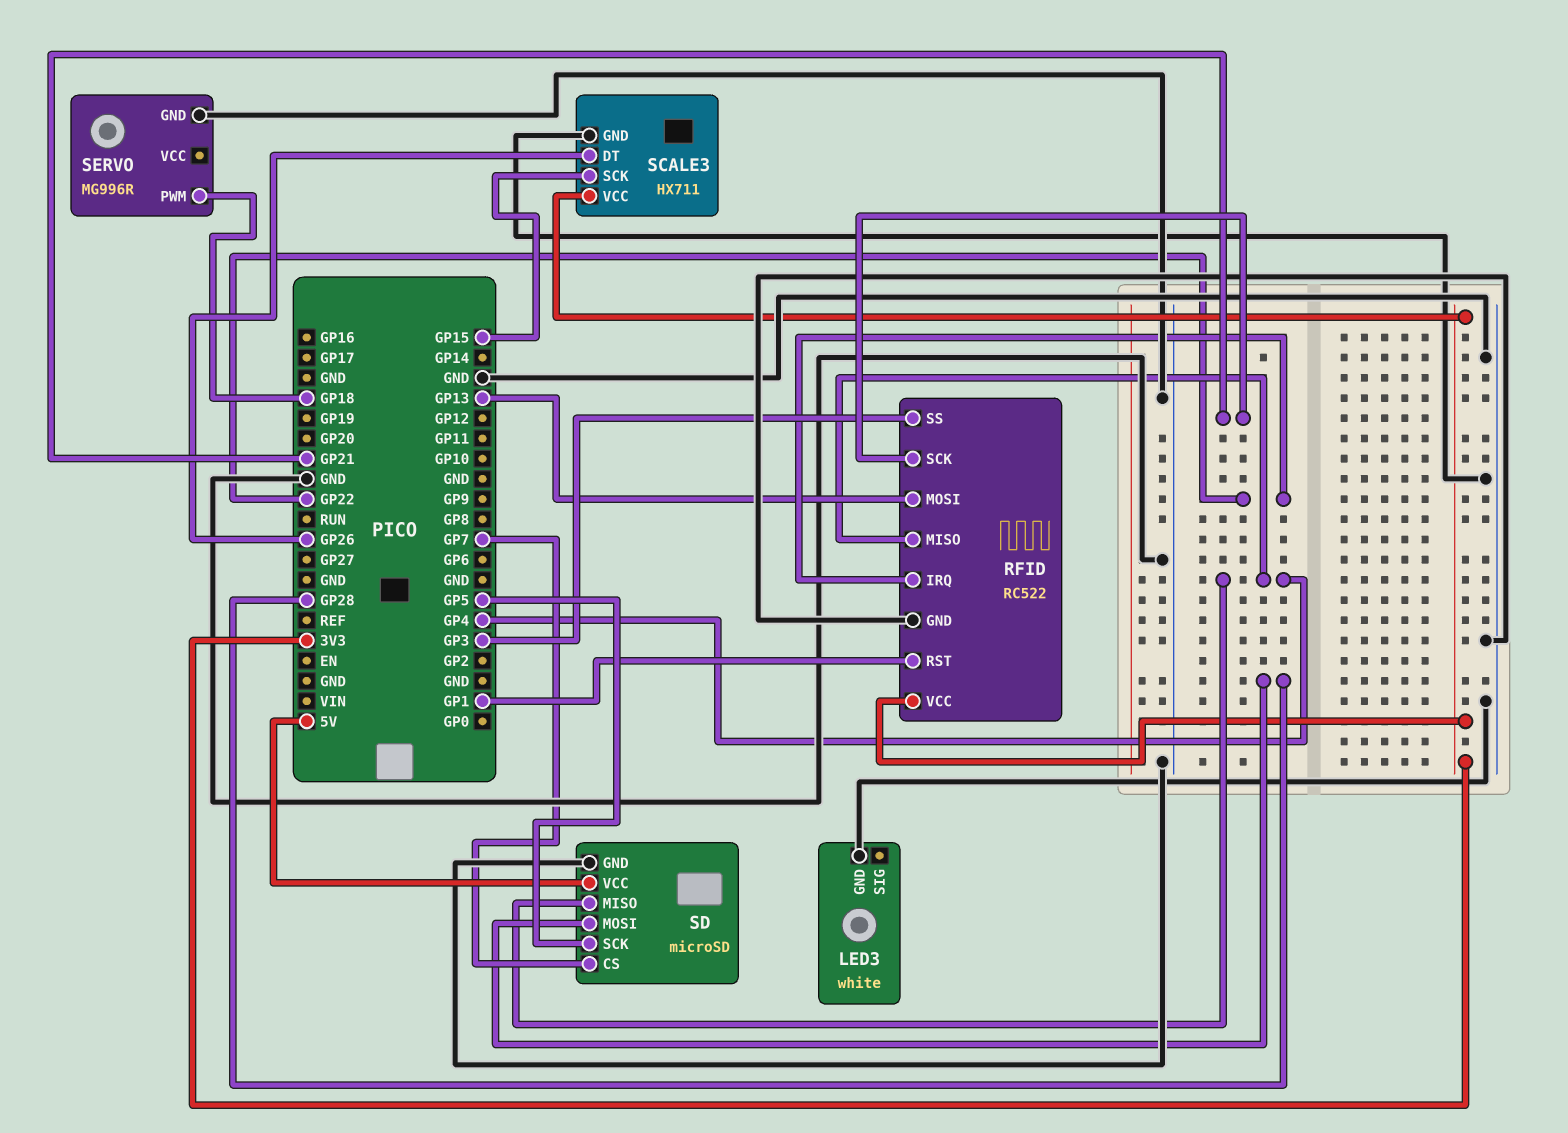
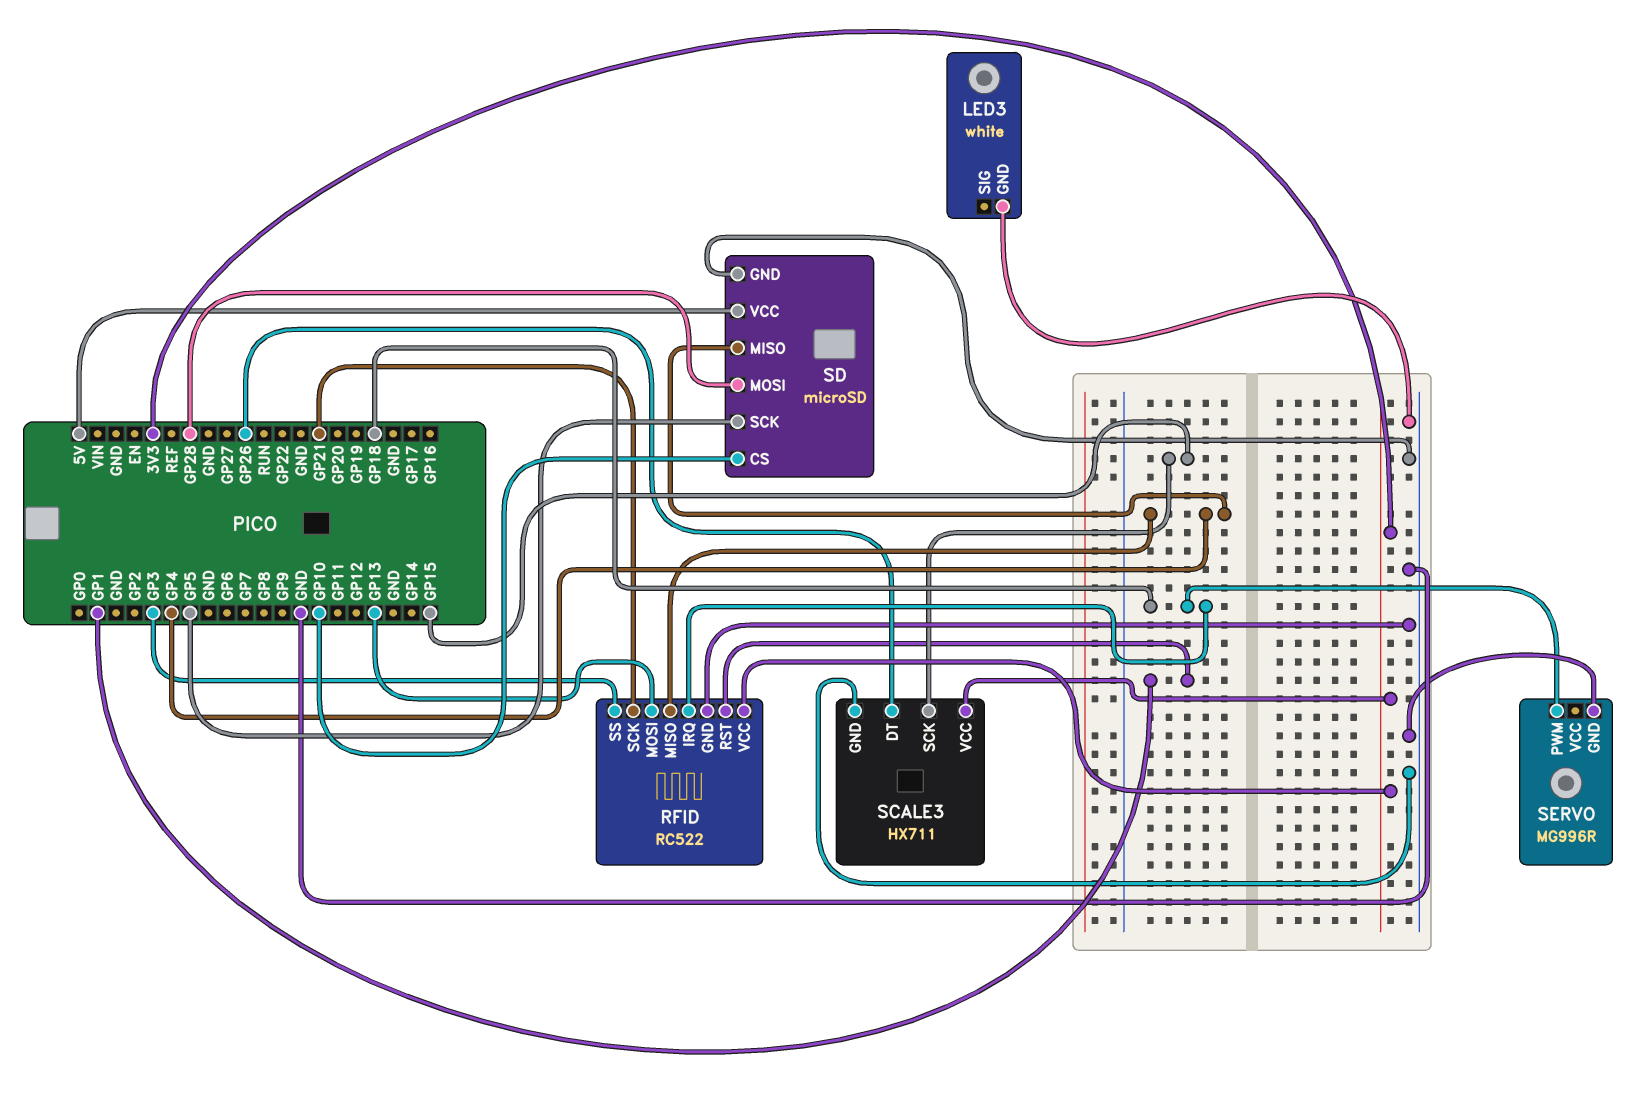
RFID pin IRQ: GP22 -> GP18
SD pin CS: GP7 -> GP10

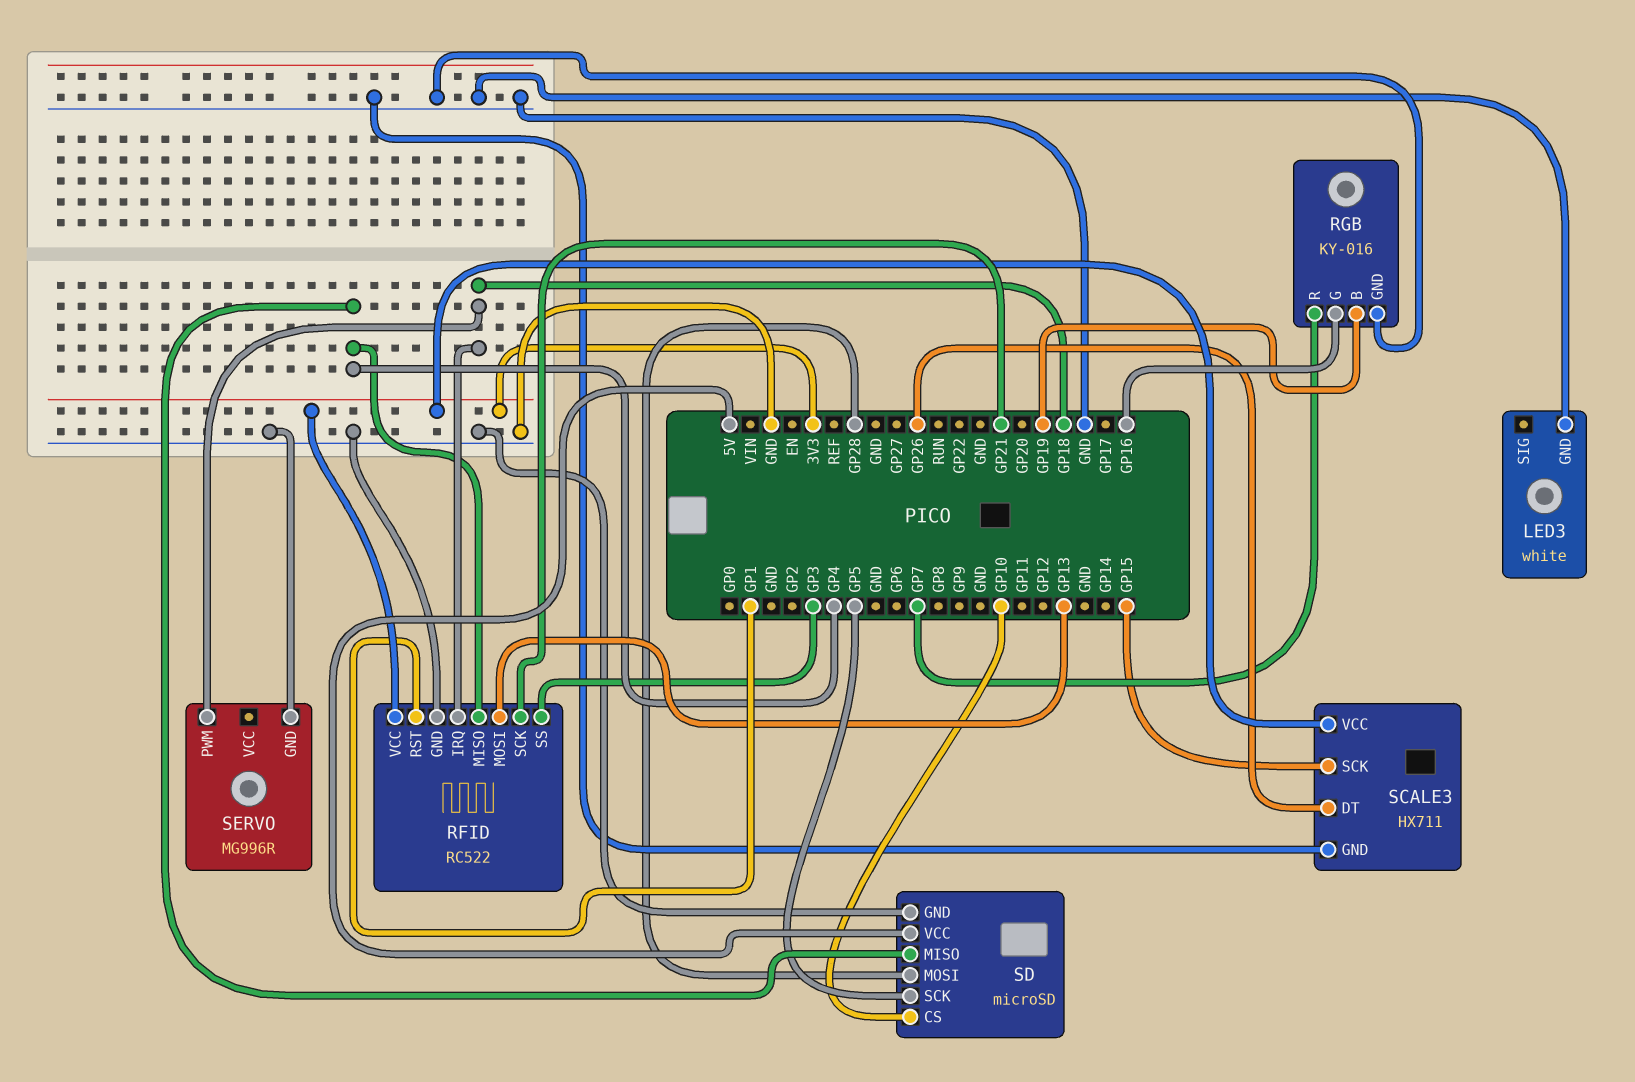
RGB: none -> KY-016
RGB pin B: none -> GP19
RGB pin G: none -> GP16
RGB pin GND: none -> GND
RGB pin R: none -> GP7

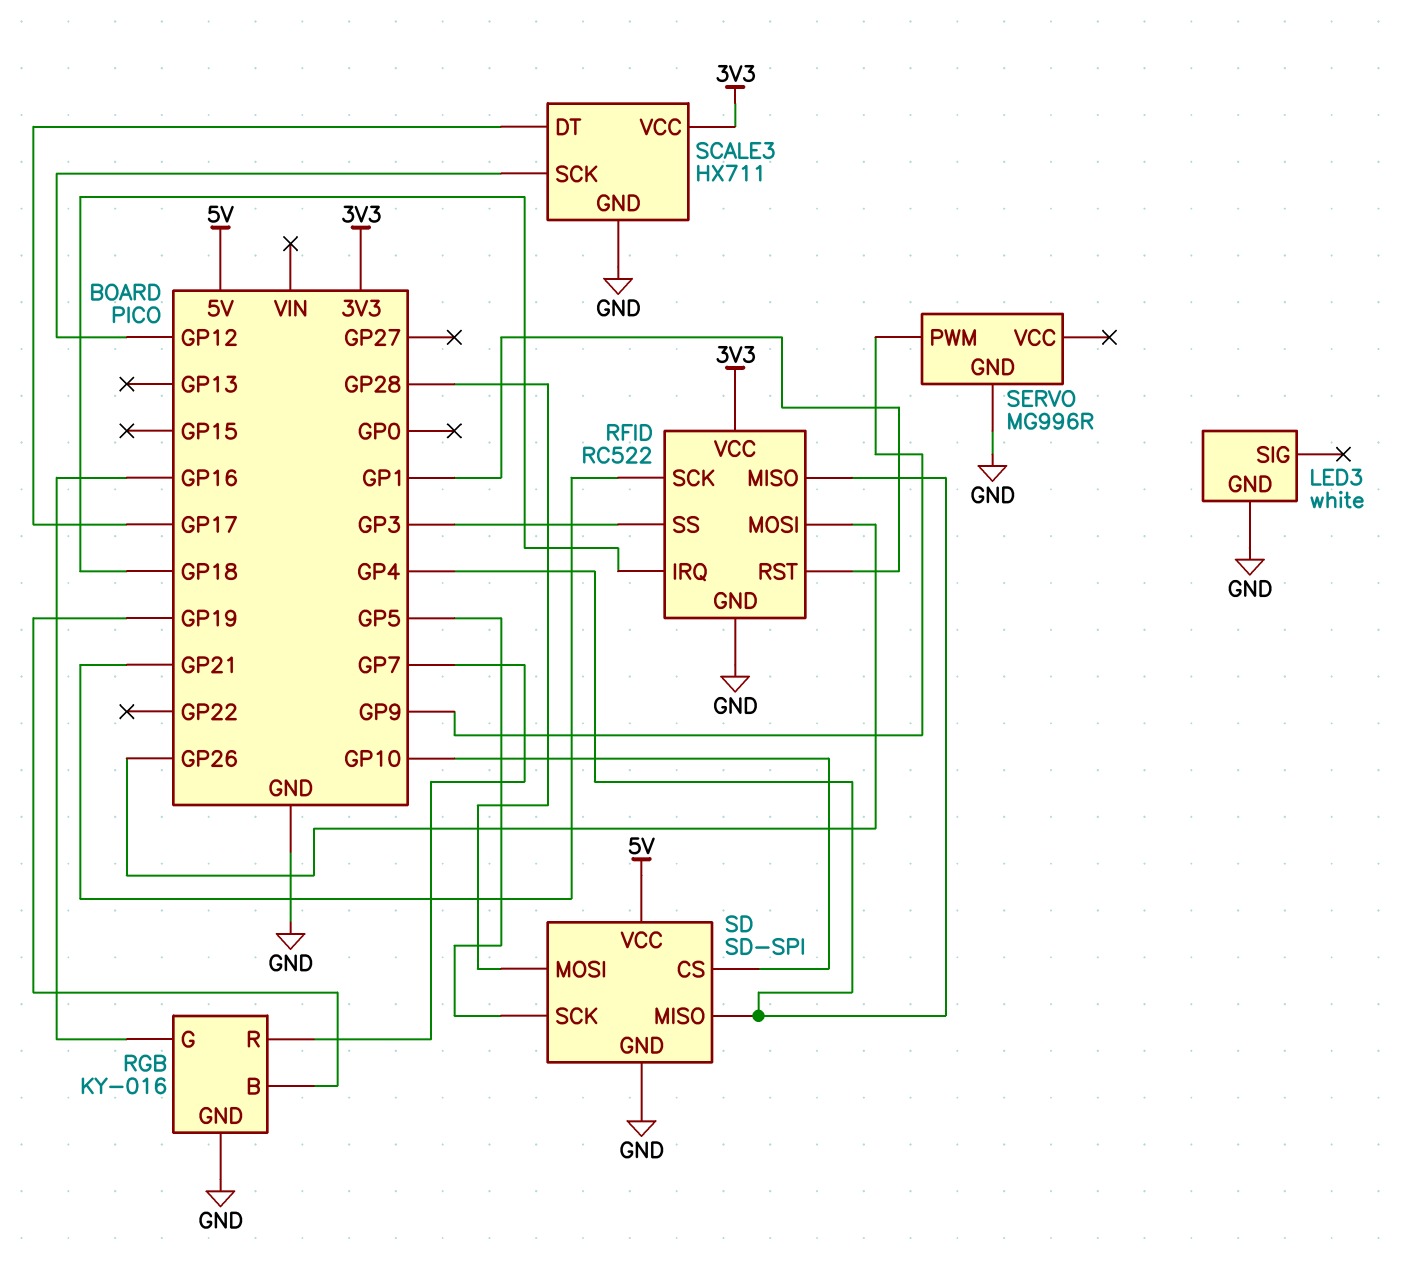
RFID pin MOSI: GP13 -> GP26
SCALE3 pin DT: GP26 -> GP17
SCALE3 pin SCK: GP15 -> GP12
SD: microSD -> SD-SPI
SERVO pin PWM: GP18 -> GP9

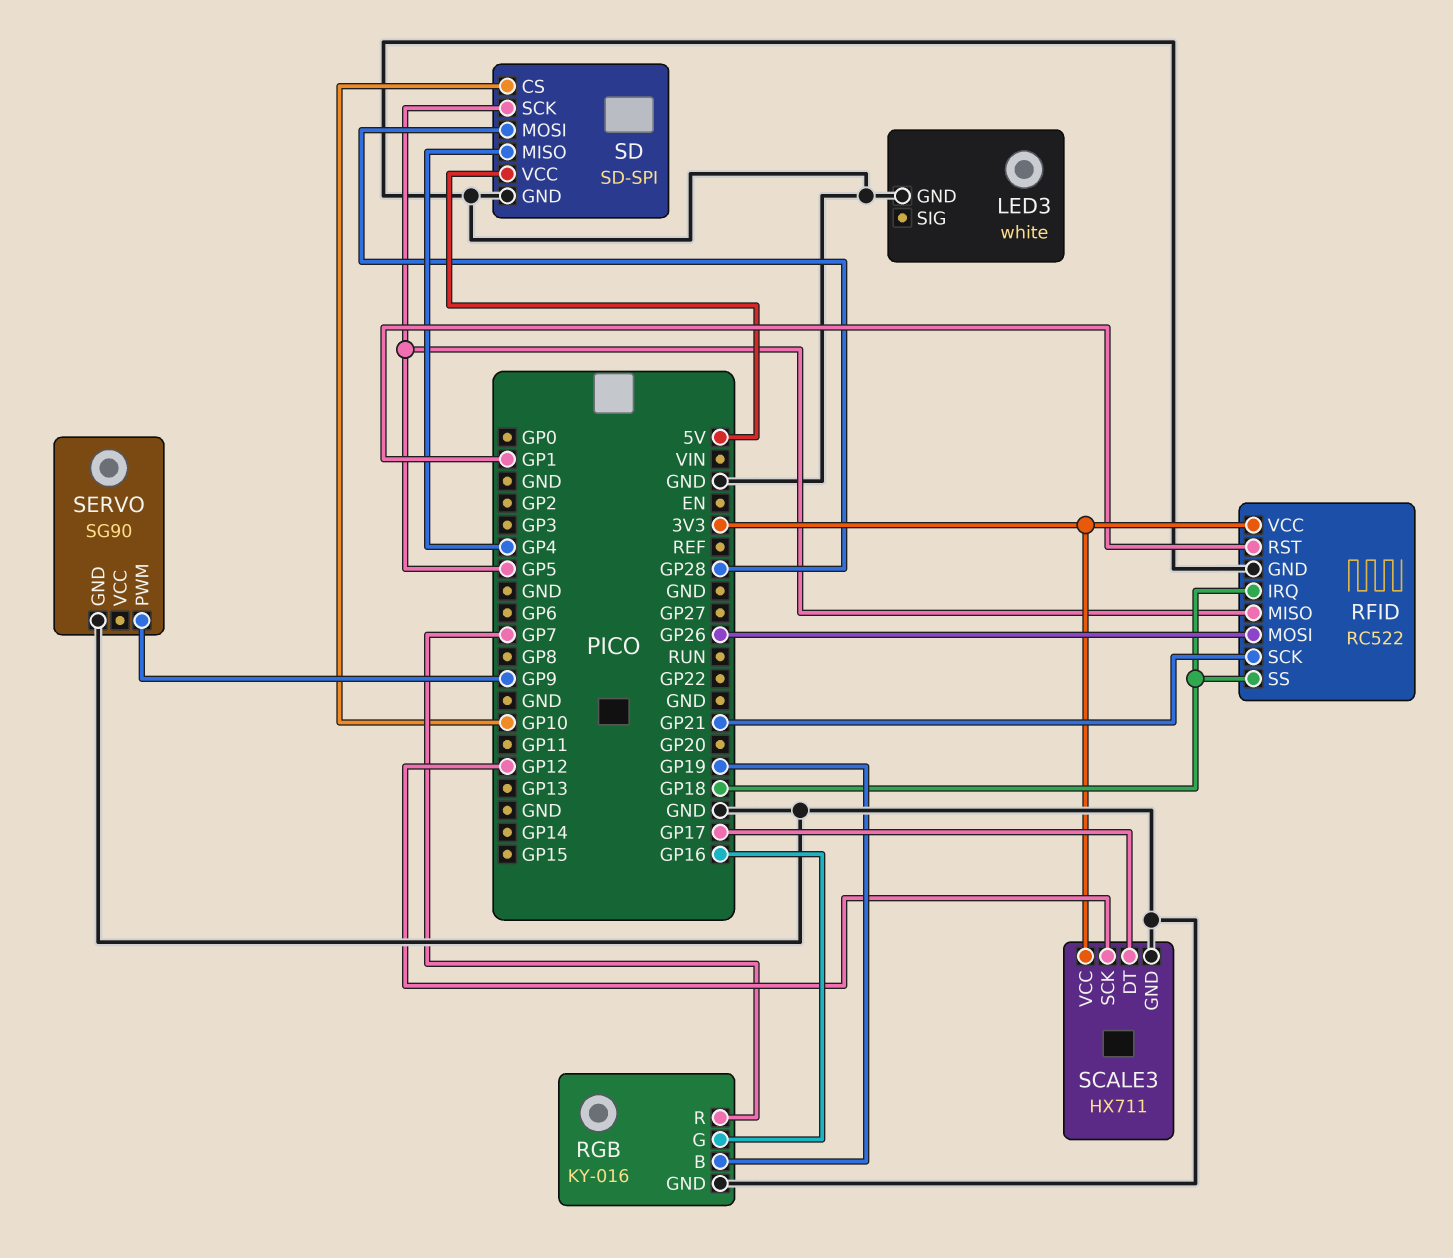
RFID pin MISO: GP4 -> GP5
RFID pin SS: GP3 -> GP18
SERVO: MG996R -> SG90

